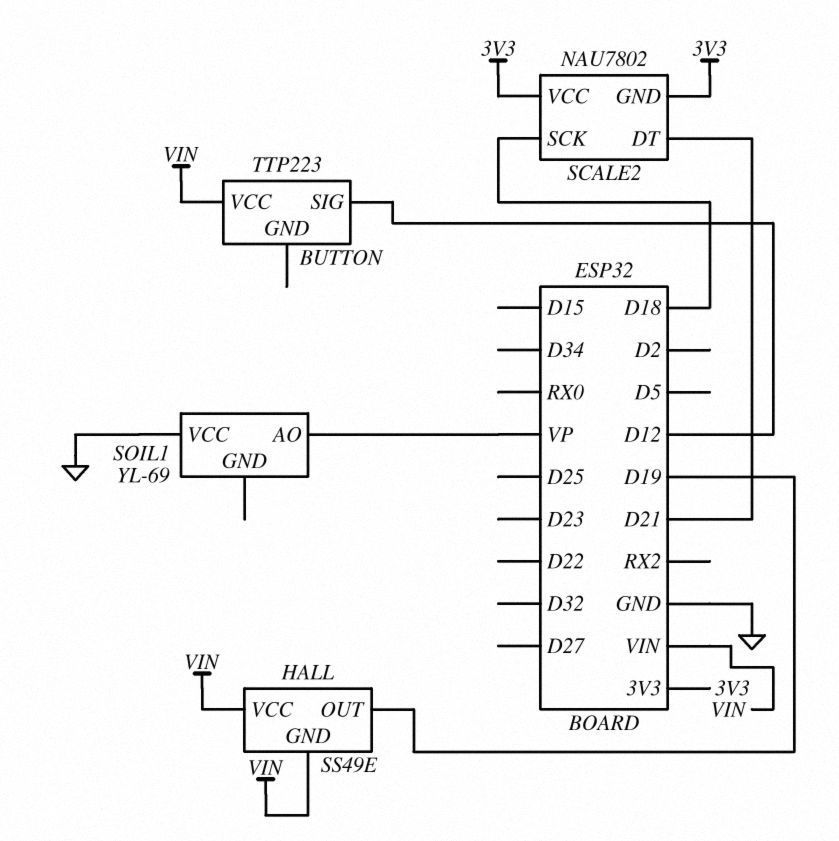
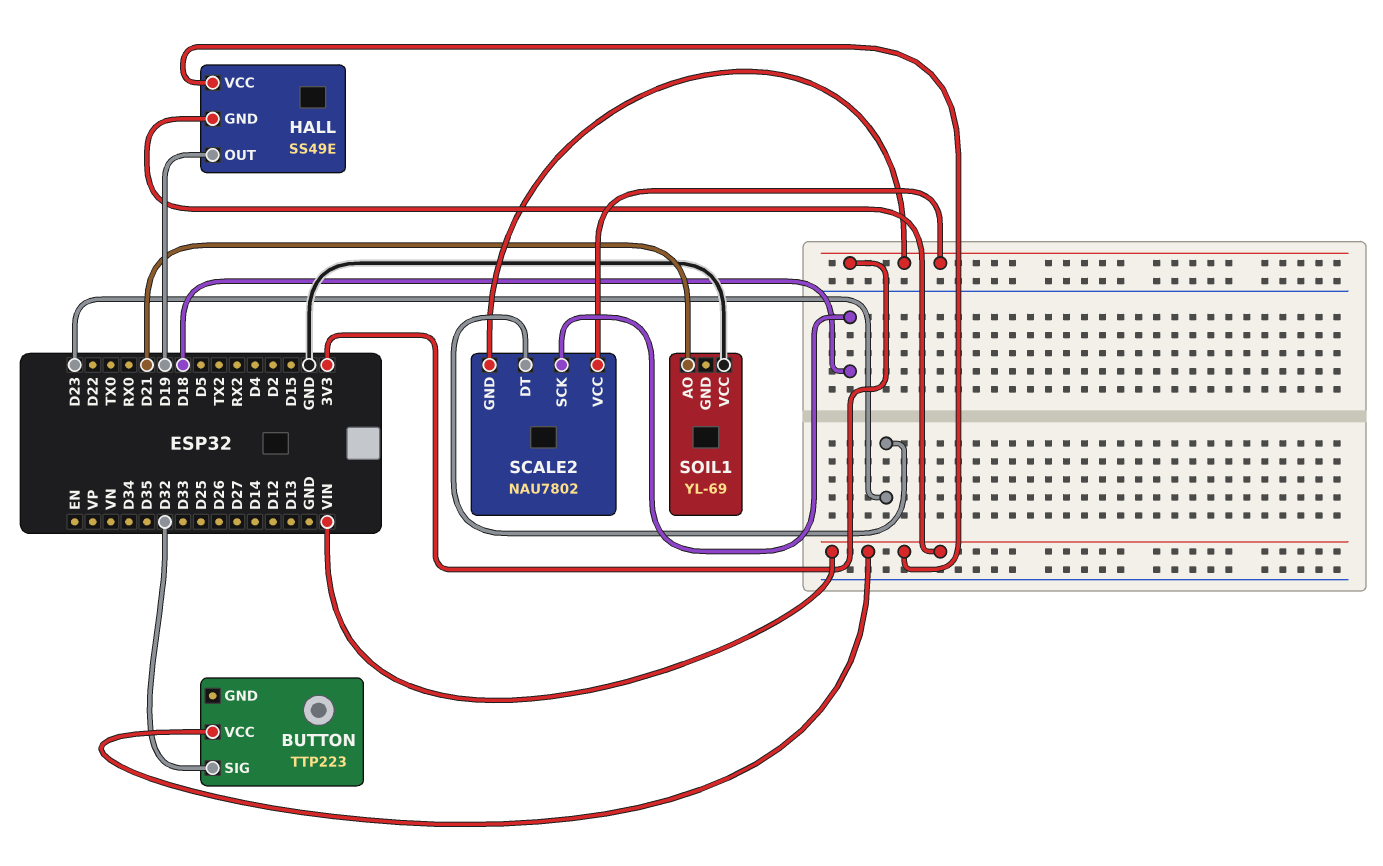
BUTTON pin SIG: D12 -> D32
SCALE2 pin DT: D21 -> D23
SOIL1 pin AO: VP -> D21

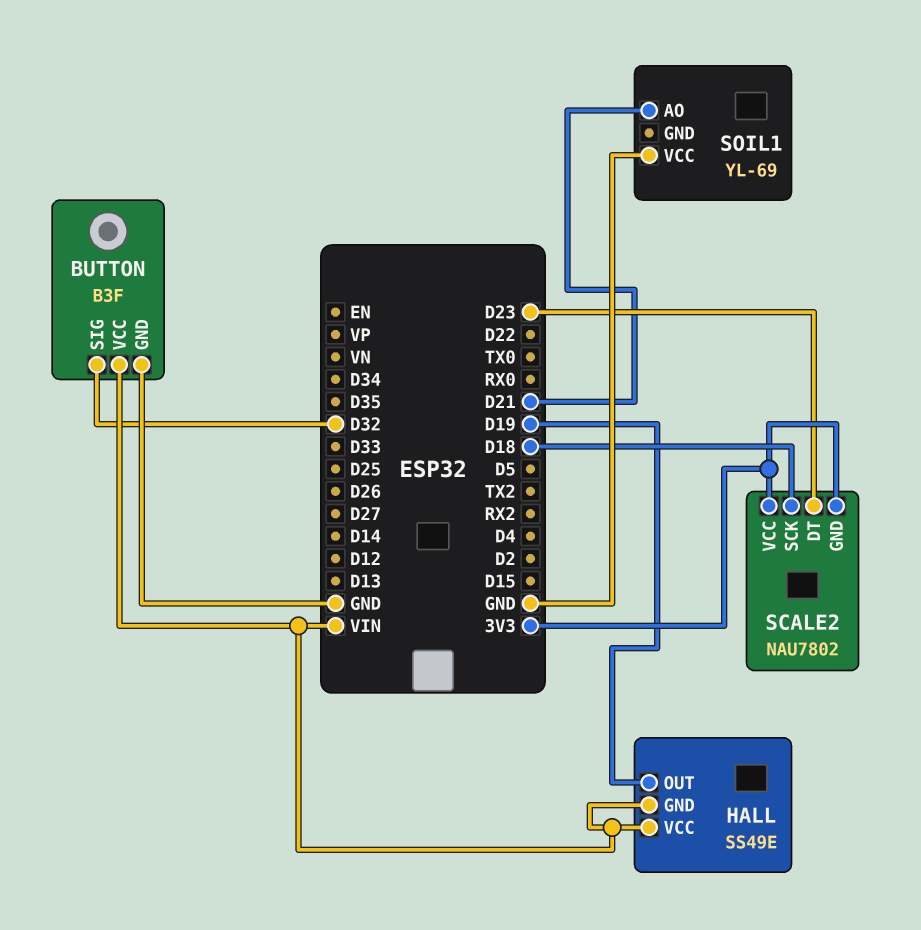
BUTTON: TTP223 -> B3F
BUTTON pin GND: none -> GND

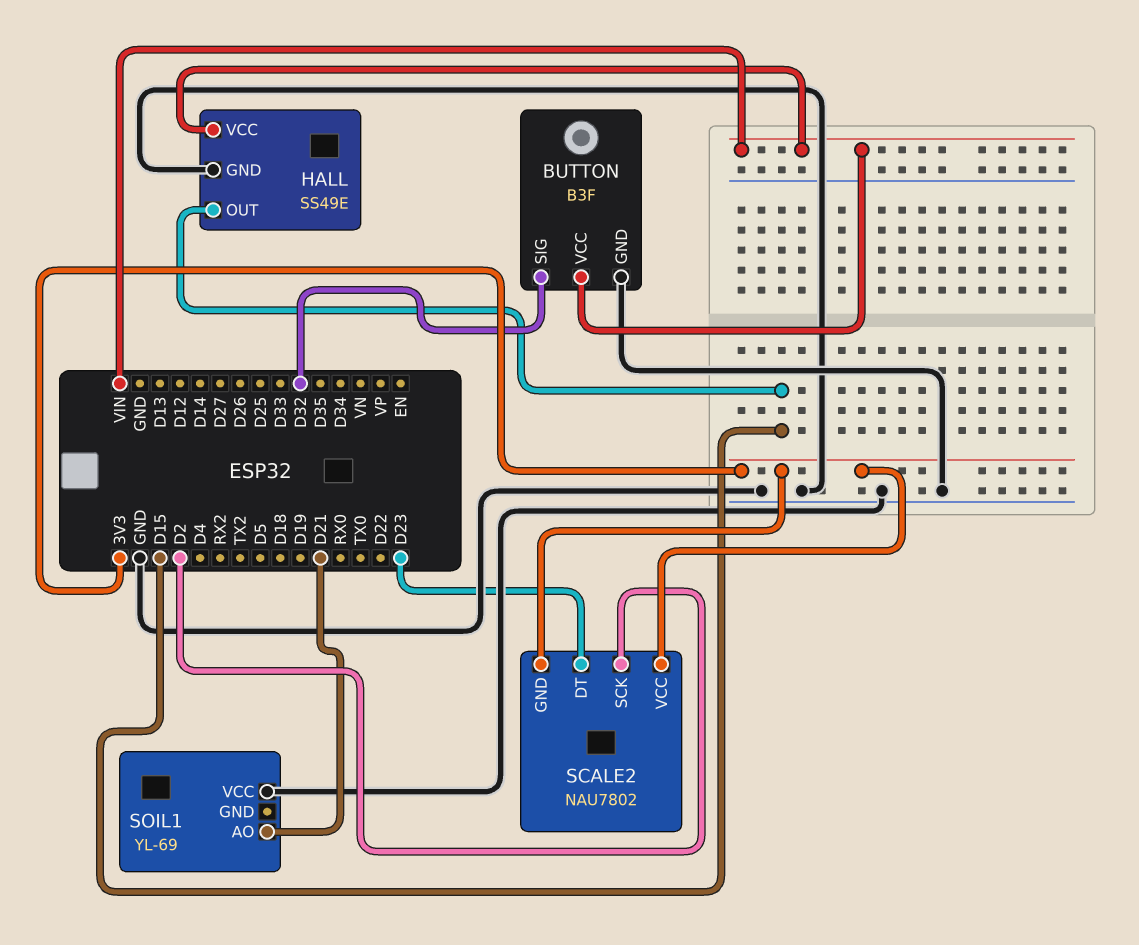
HALL pin GND: VIN -> GND
HALL pin OUT: D19 -> D15
SCALE2 pin SCK: D18 -> D2

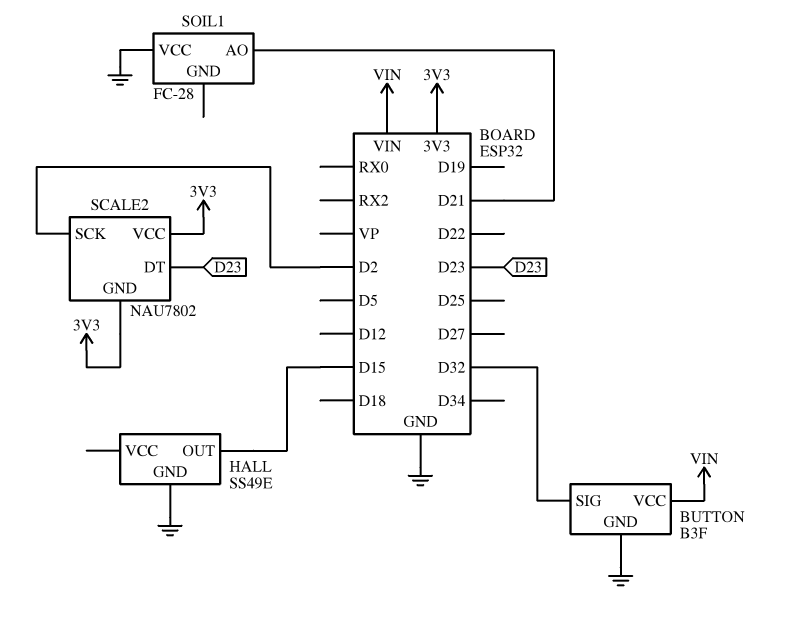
HALL pin VCC: VIN -> none
SOIL1: YL-69 -> FC-28

